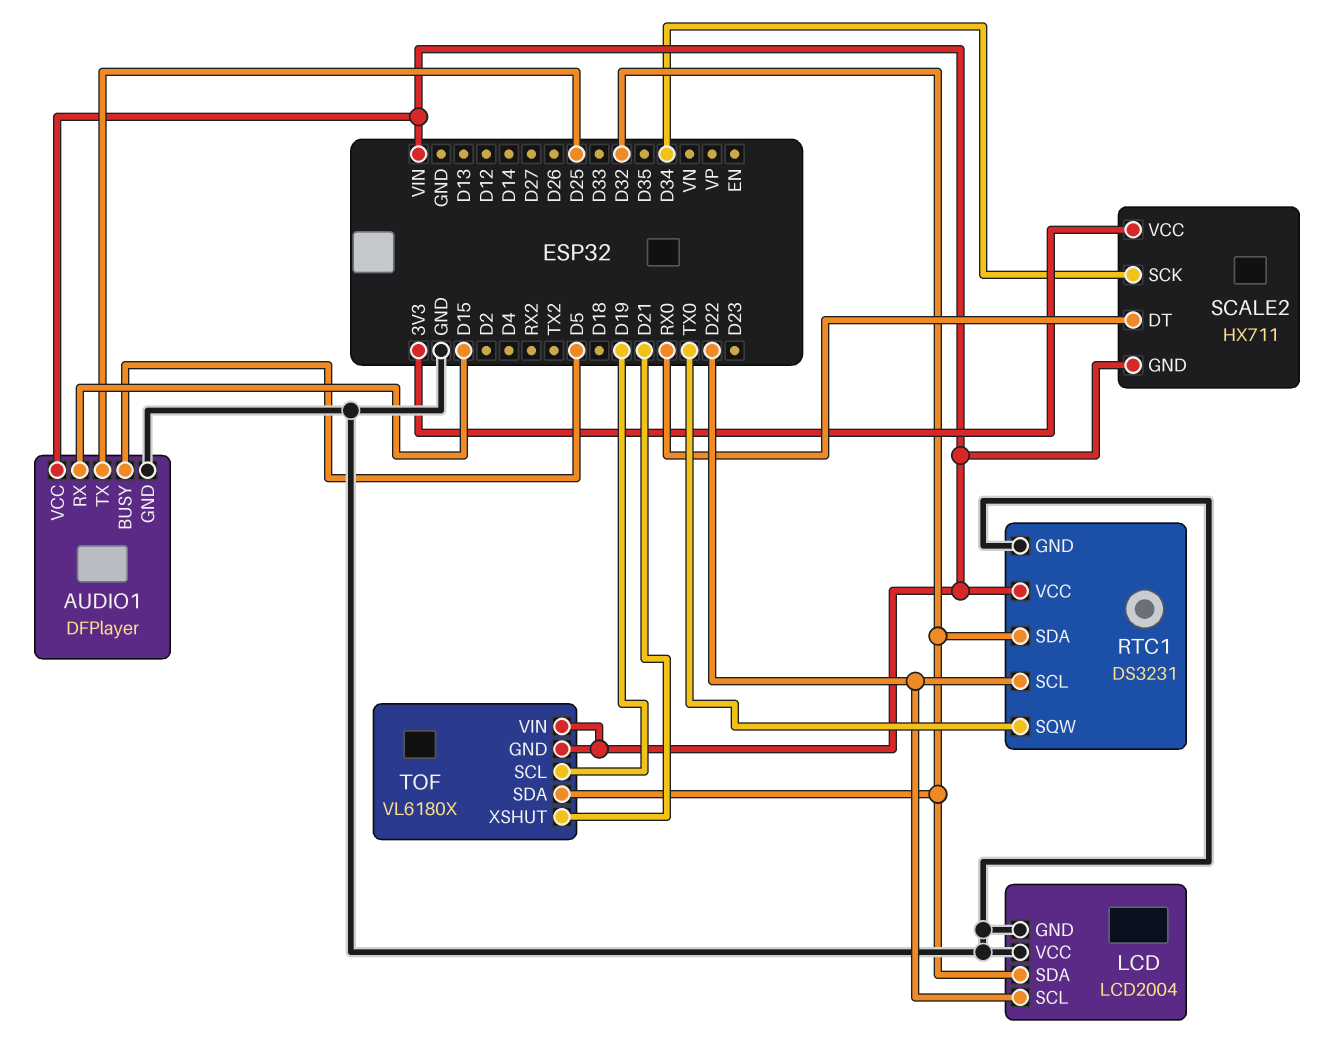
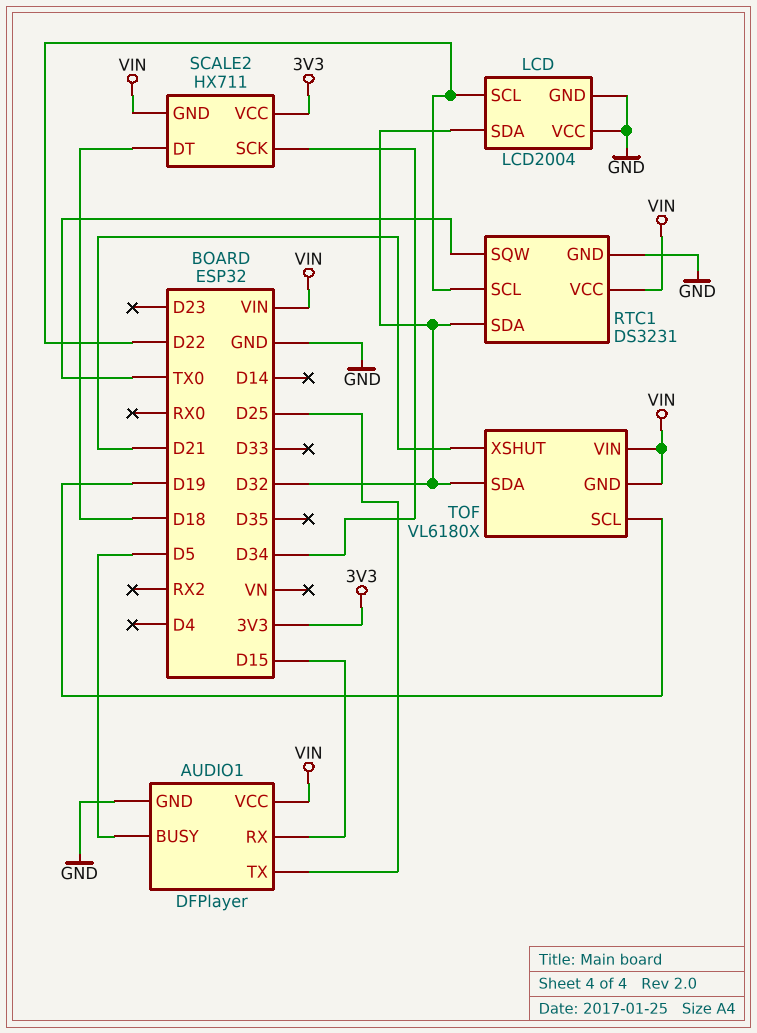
SCALE2 pin DT: RX0 -> D18

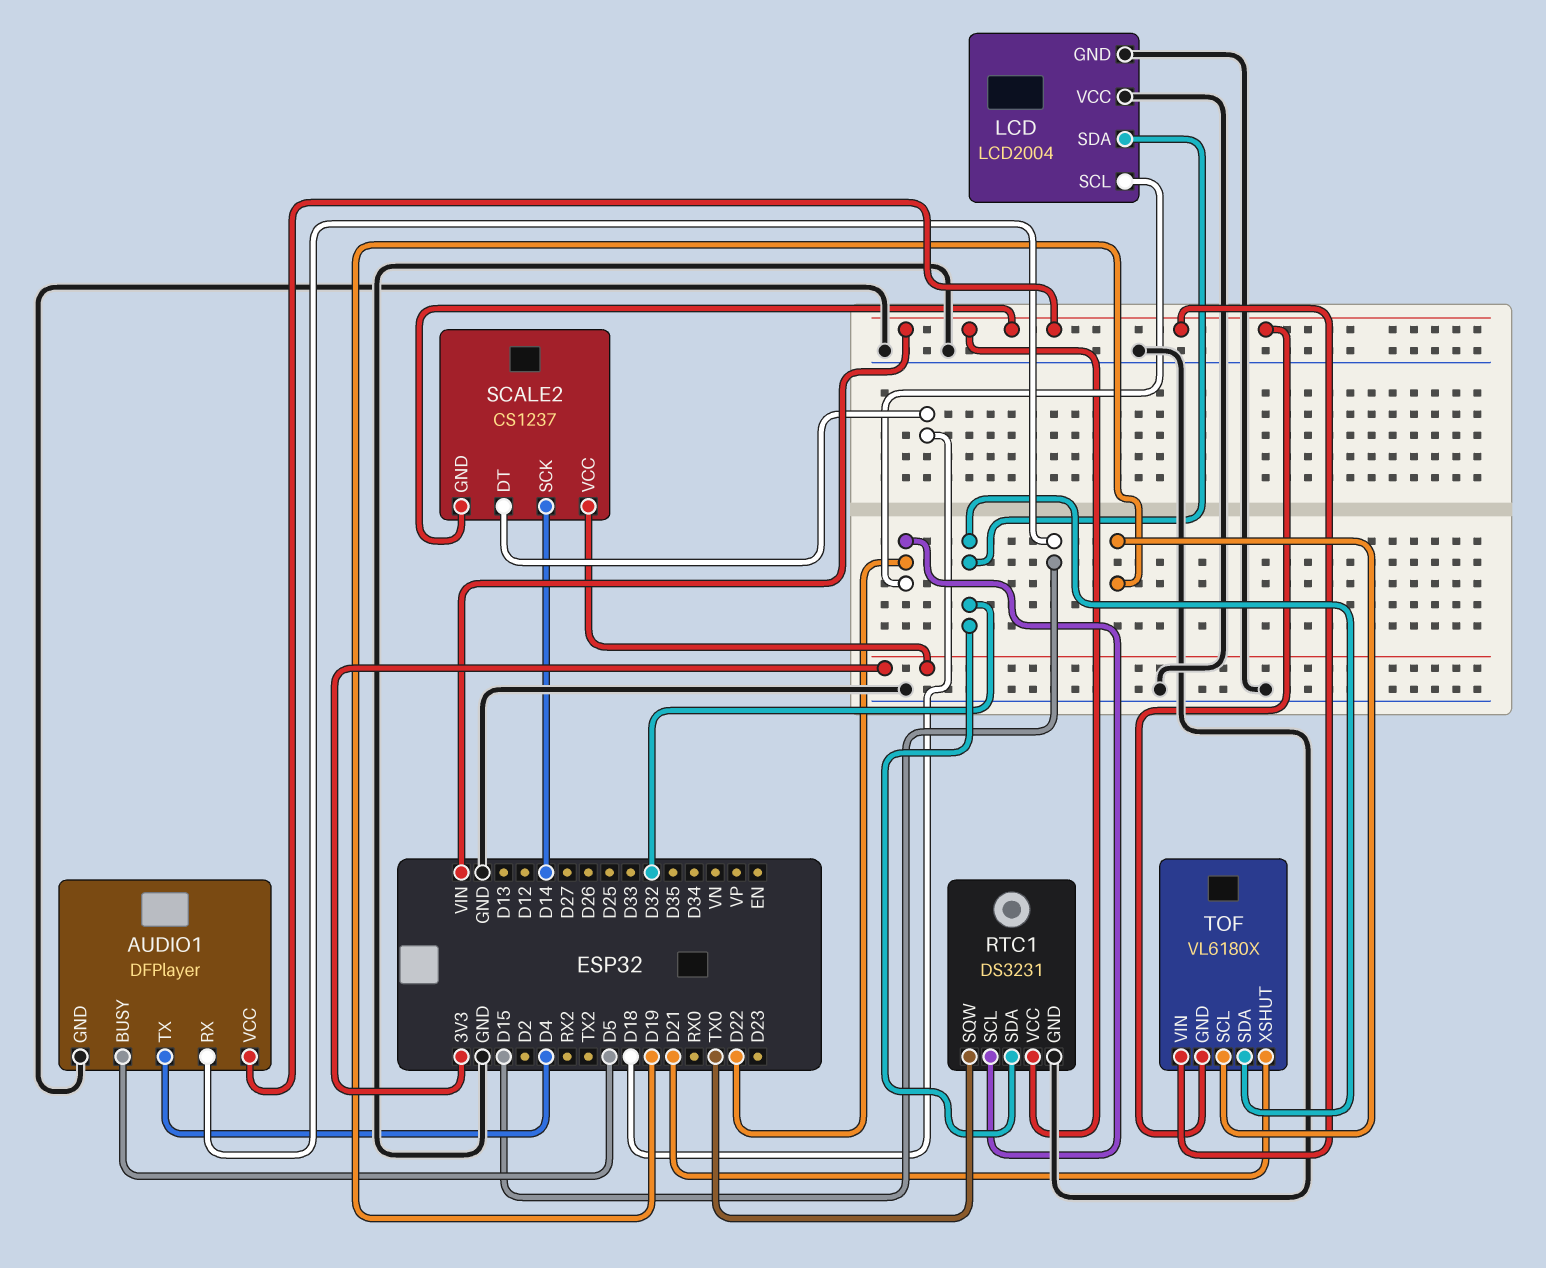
AUDIO1 pin TX: D25 -> D4
SCALE2: HX711 -> CS1237
SCALE2 pin SCK: D34 -> D14

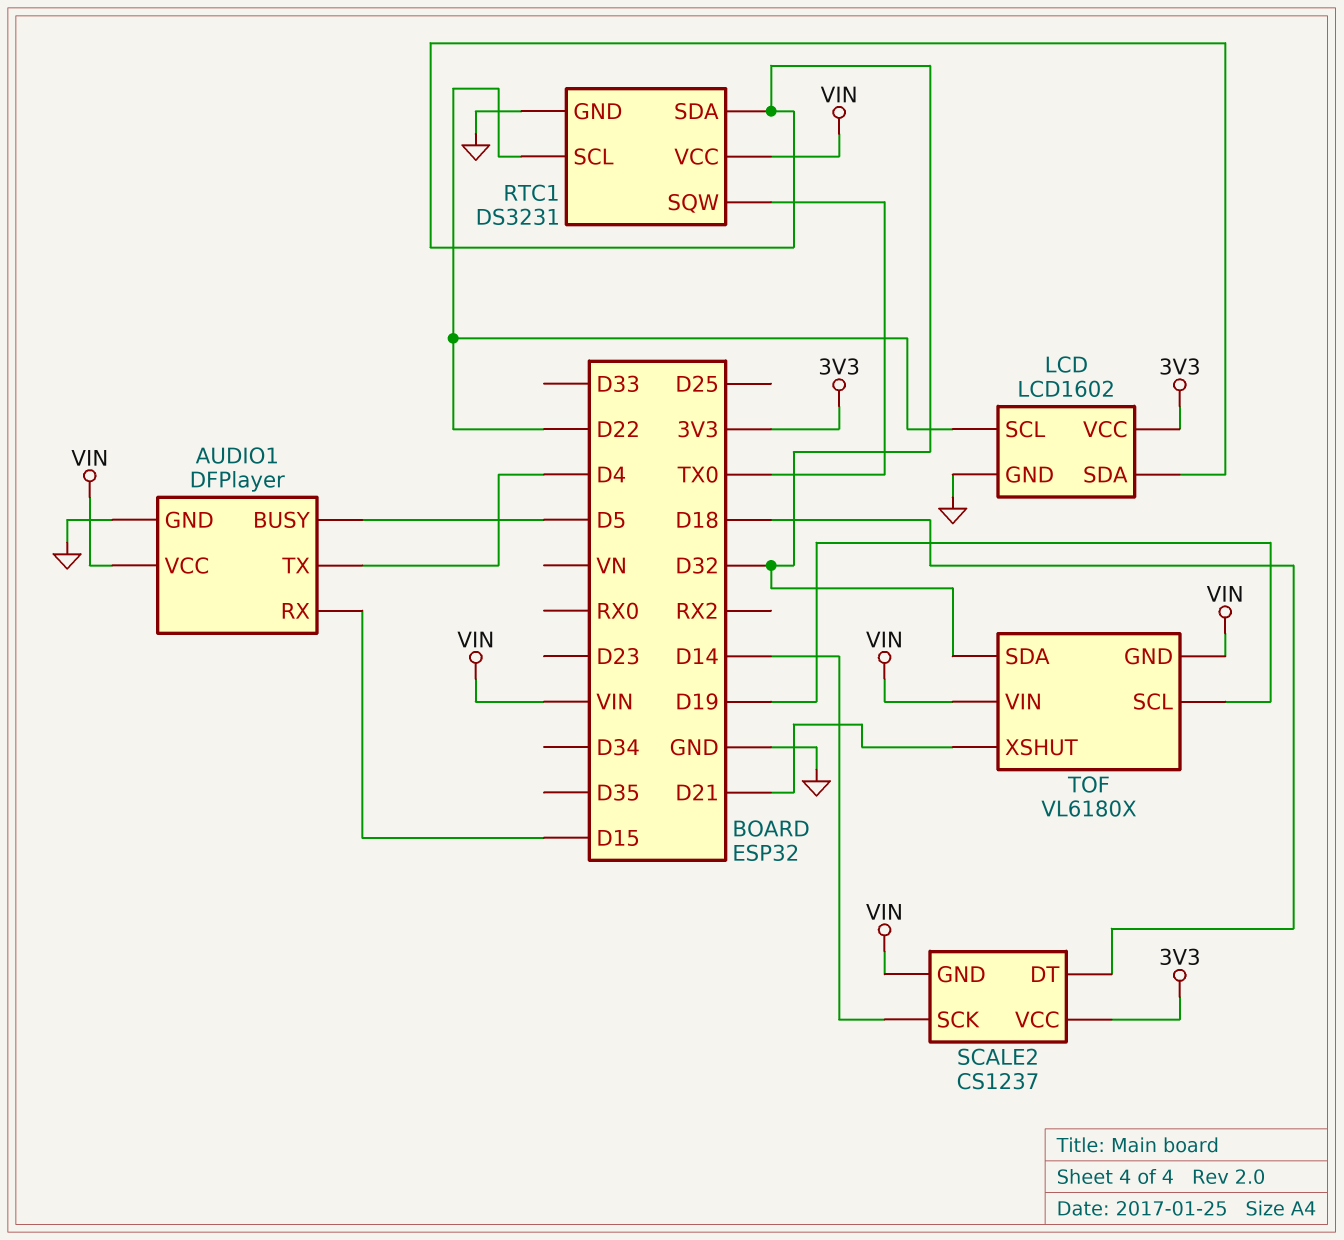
LCD: LCD2004 -> LCD1602
LCD pin VCC: GND -> 3V3

